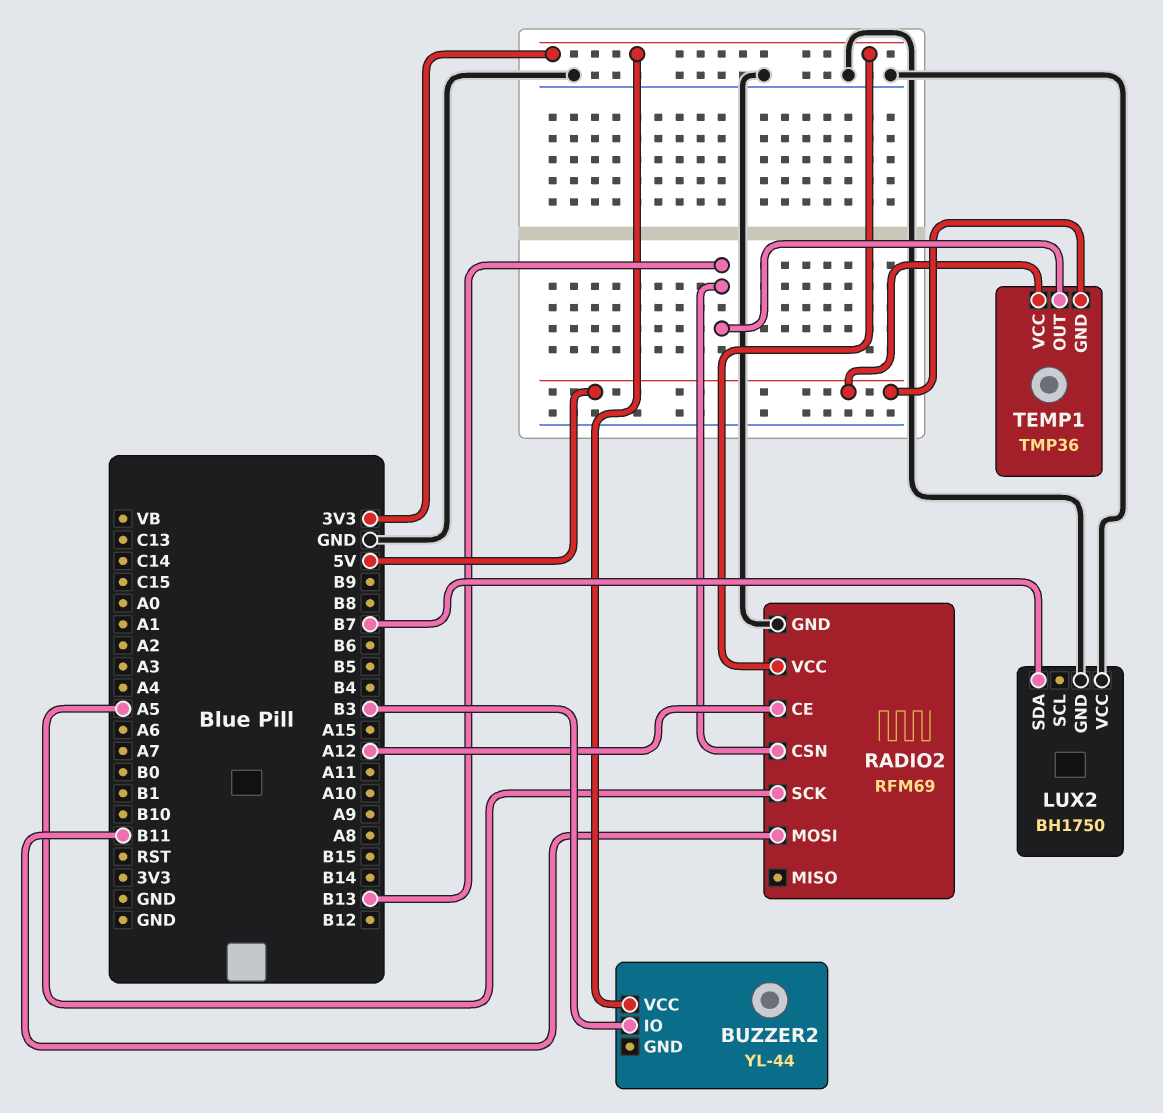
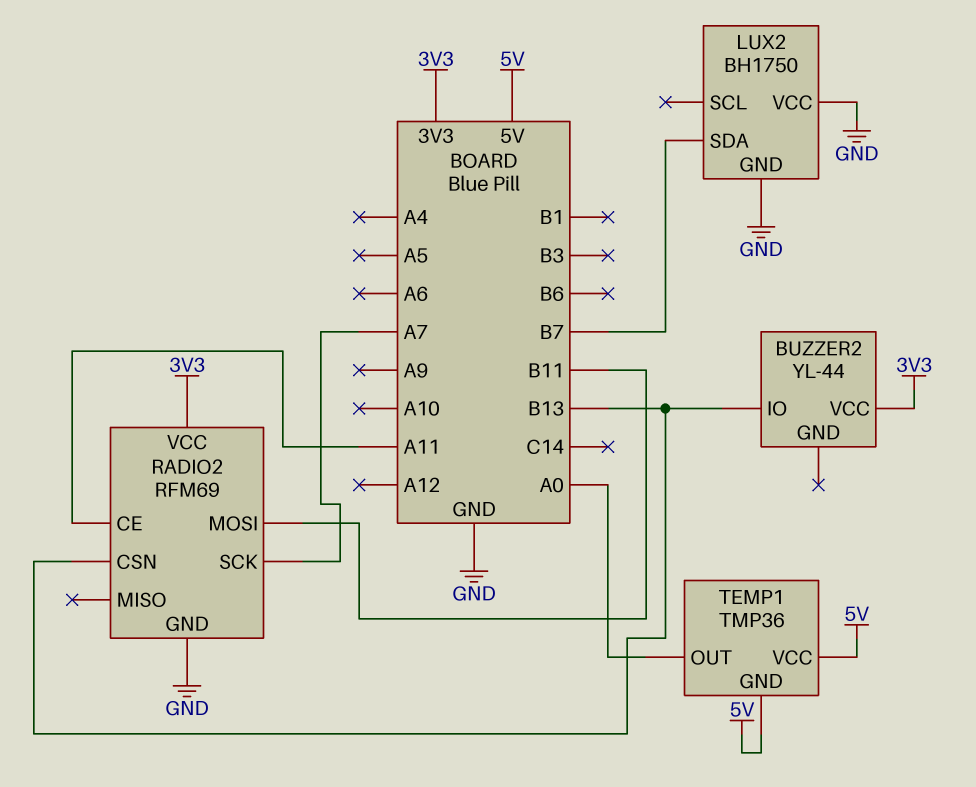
BUZZER2 pin IO: B3 -> B13
RADIO2 pin CE: A12 -> A11
RADIO2 pin SCK: A5 -> A7
TEMP1 pin OUT: B13 -> A0

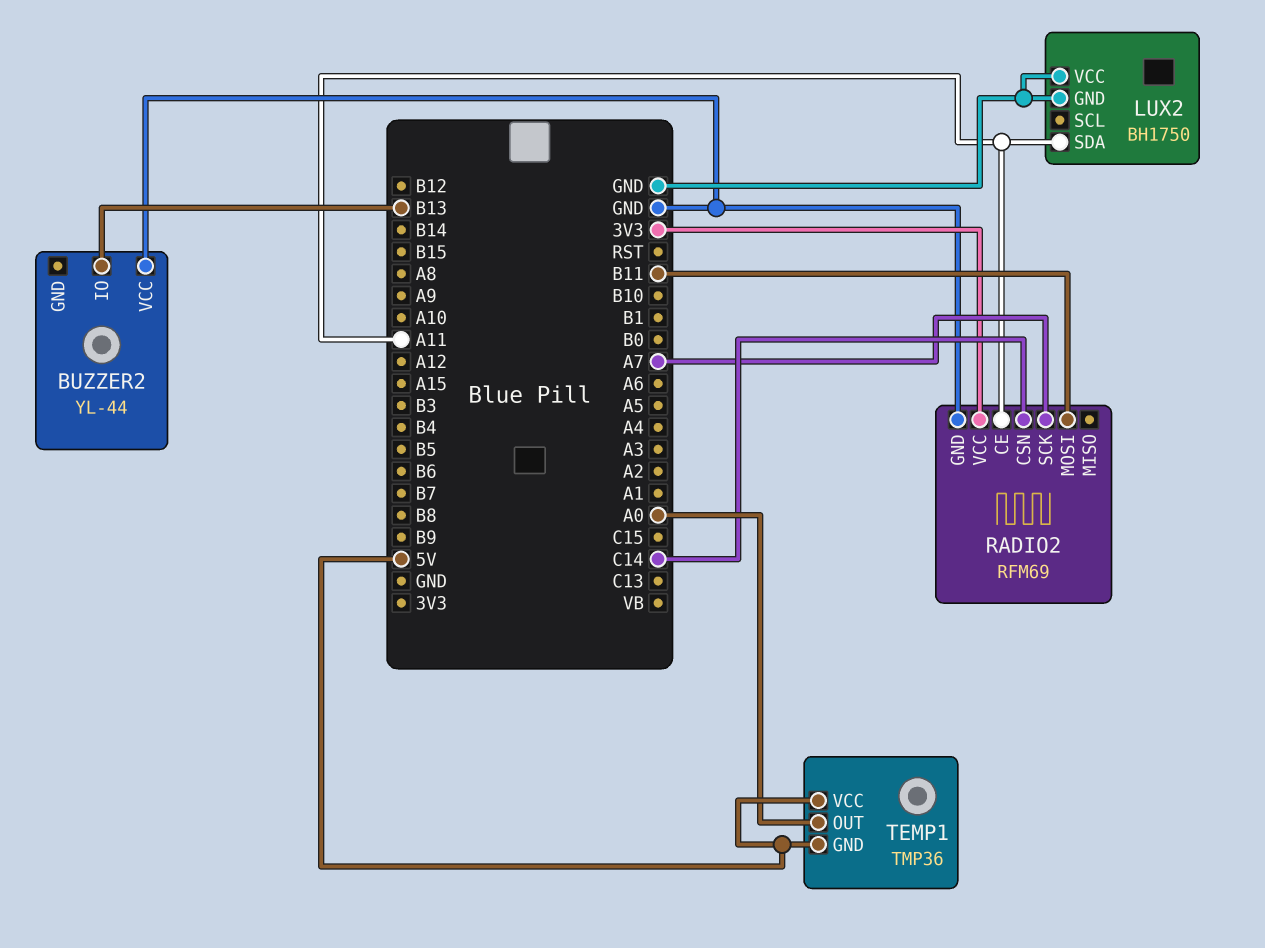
BUZZER2 pin VCC: 3V3 -> GND
LUX2 pin SDA: B7 -> A11
RADIO2 pin CSN: B13 -> C14

